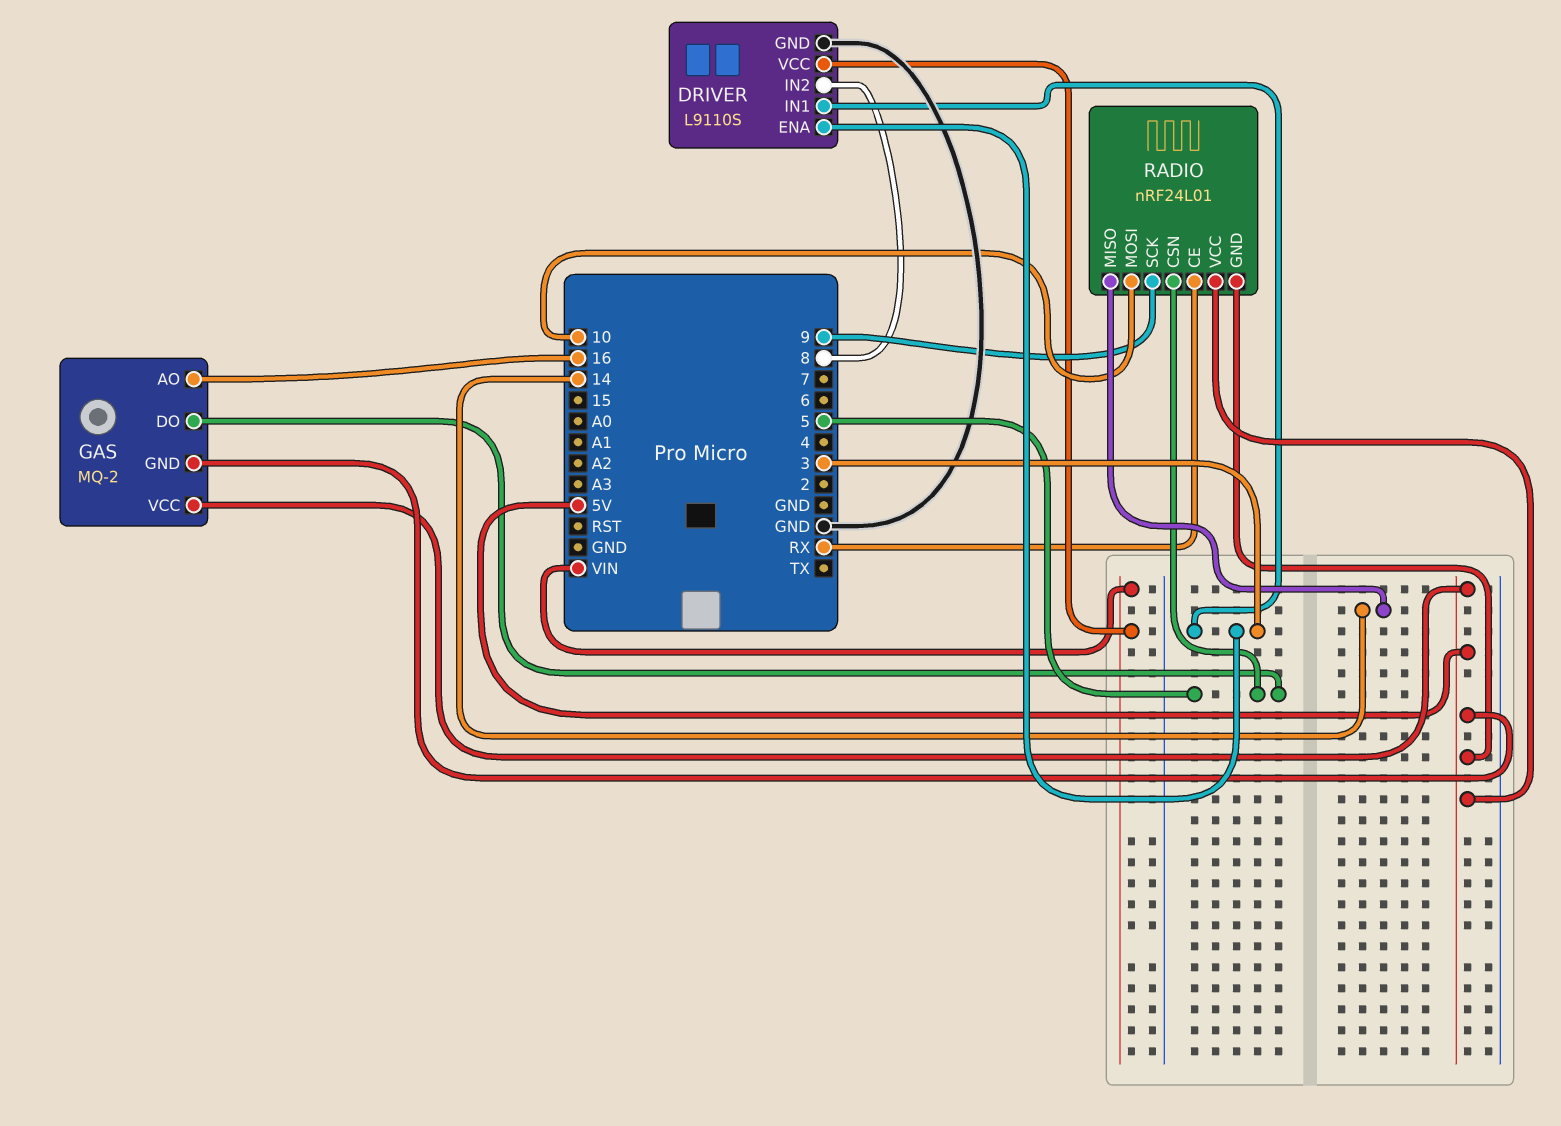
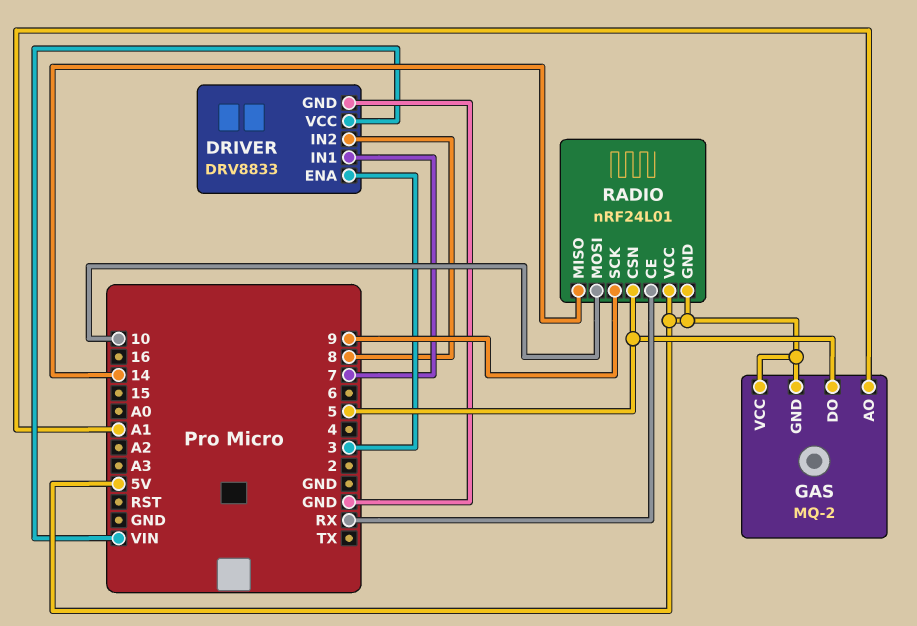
DRIVER: L9110S -> DRV8833
DRIVER pin IN1: 3 -> 7
GAS pin AO: 16 -> A1

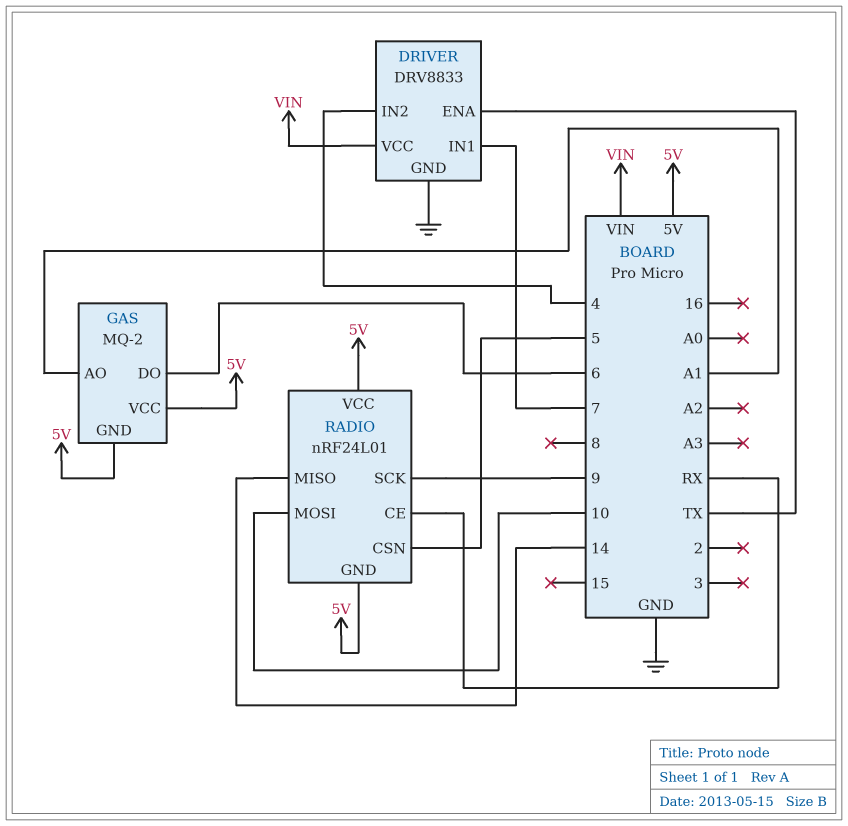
DRIVER pin ENA: 3 -> TX
DRIVER pin IN2: 8 -> 4
GAS pin DO: 5 -> 6

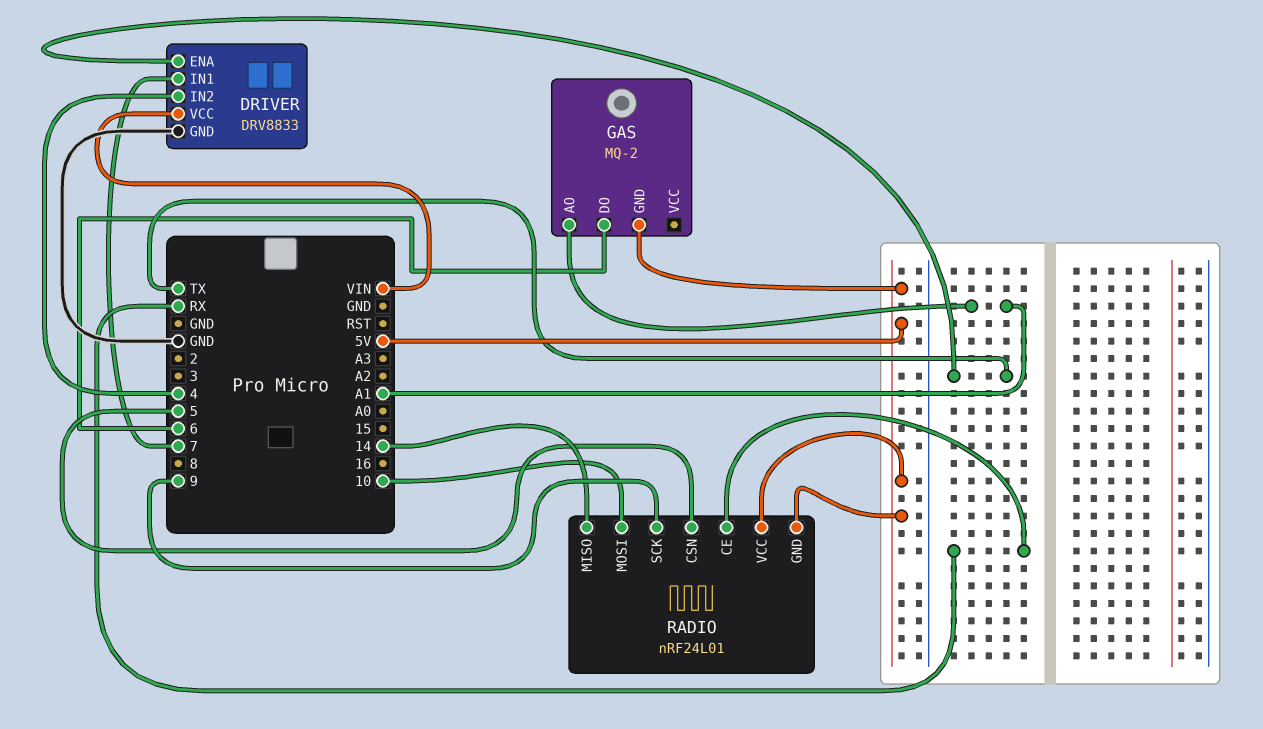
GAS pin VCC: 5V -> none

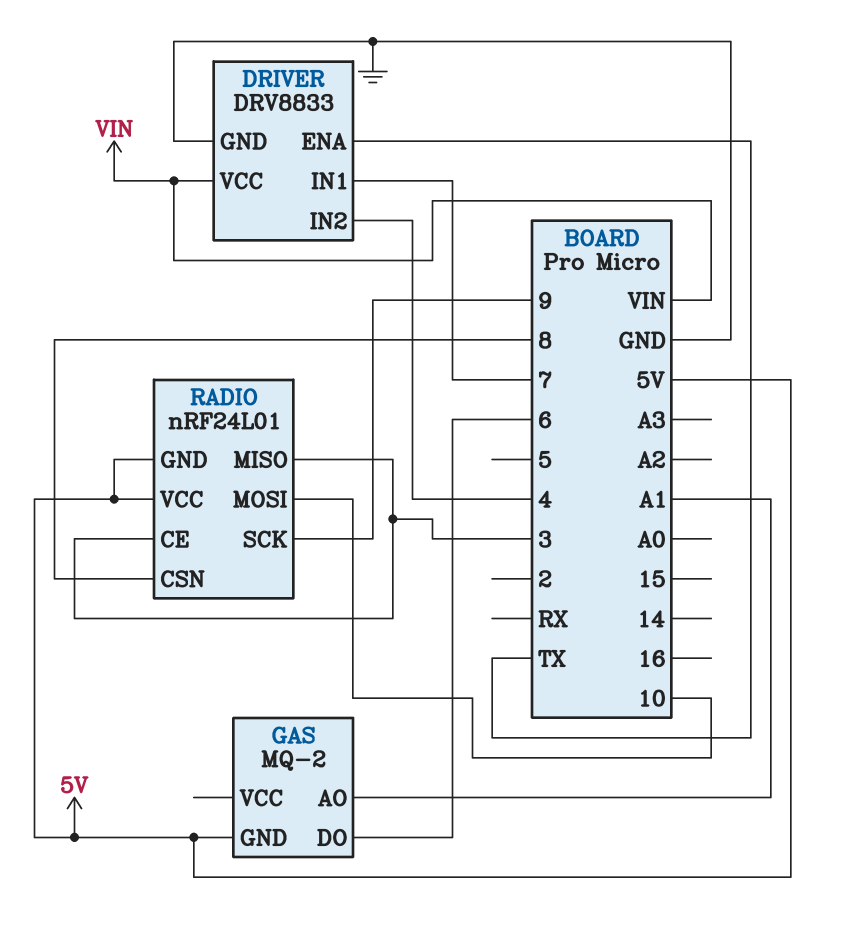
RADIO pin CE: RX -> 3
RADIO pin CSN: 5 -> 8
RADIO pin MISO: 14 -> 3

